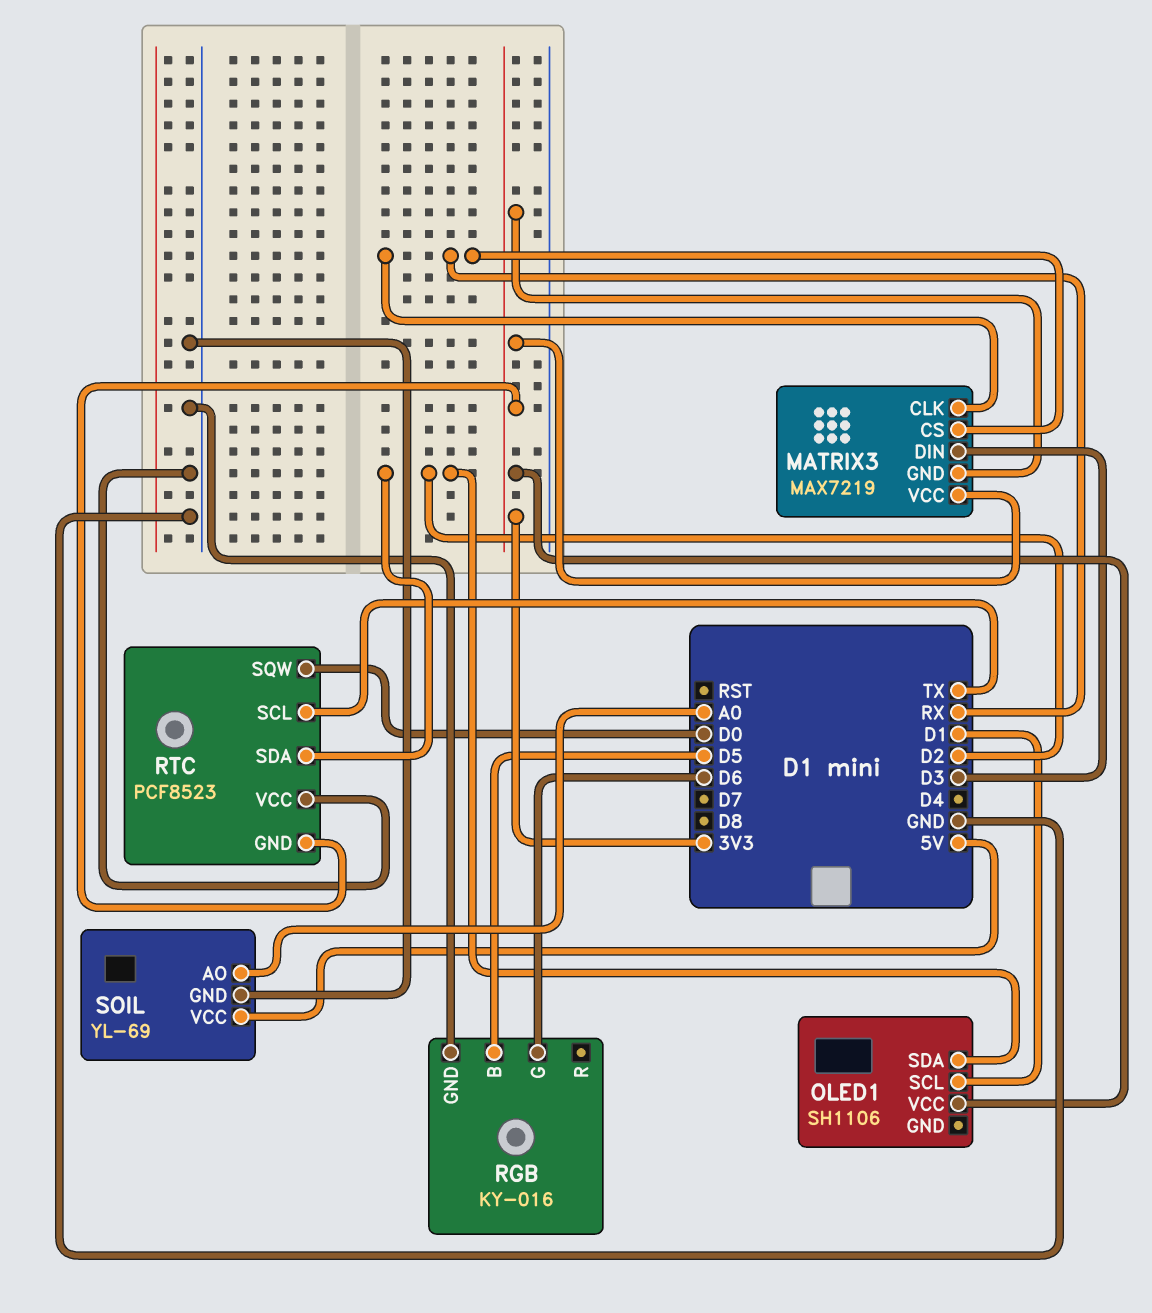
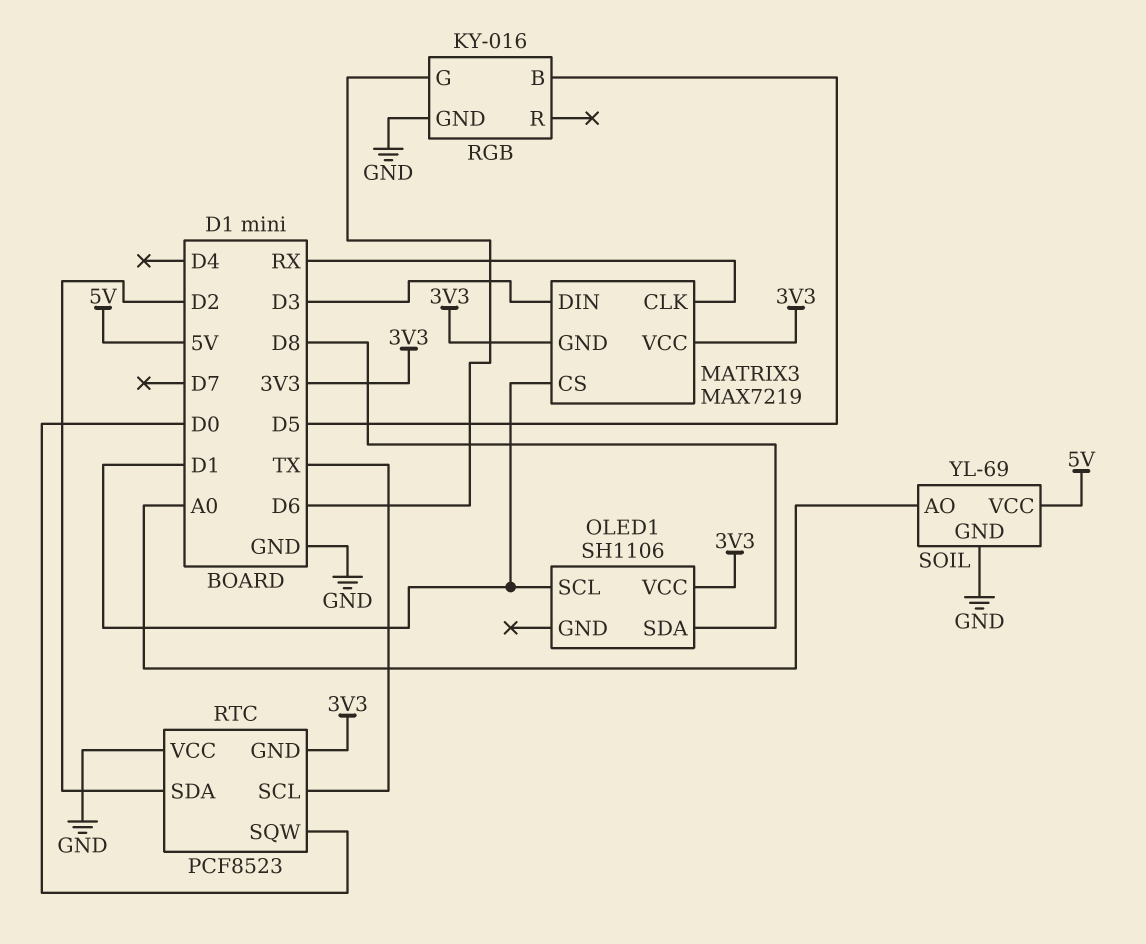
MATRIX3 pin CS: RX -> D1
OLED1 pin SDA: D2 -> D8

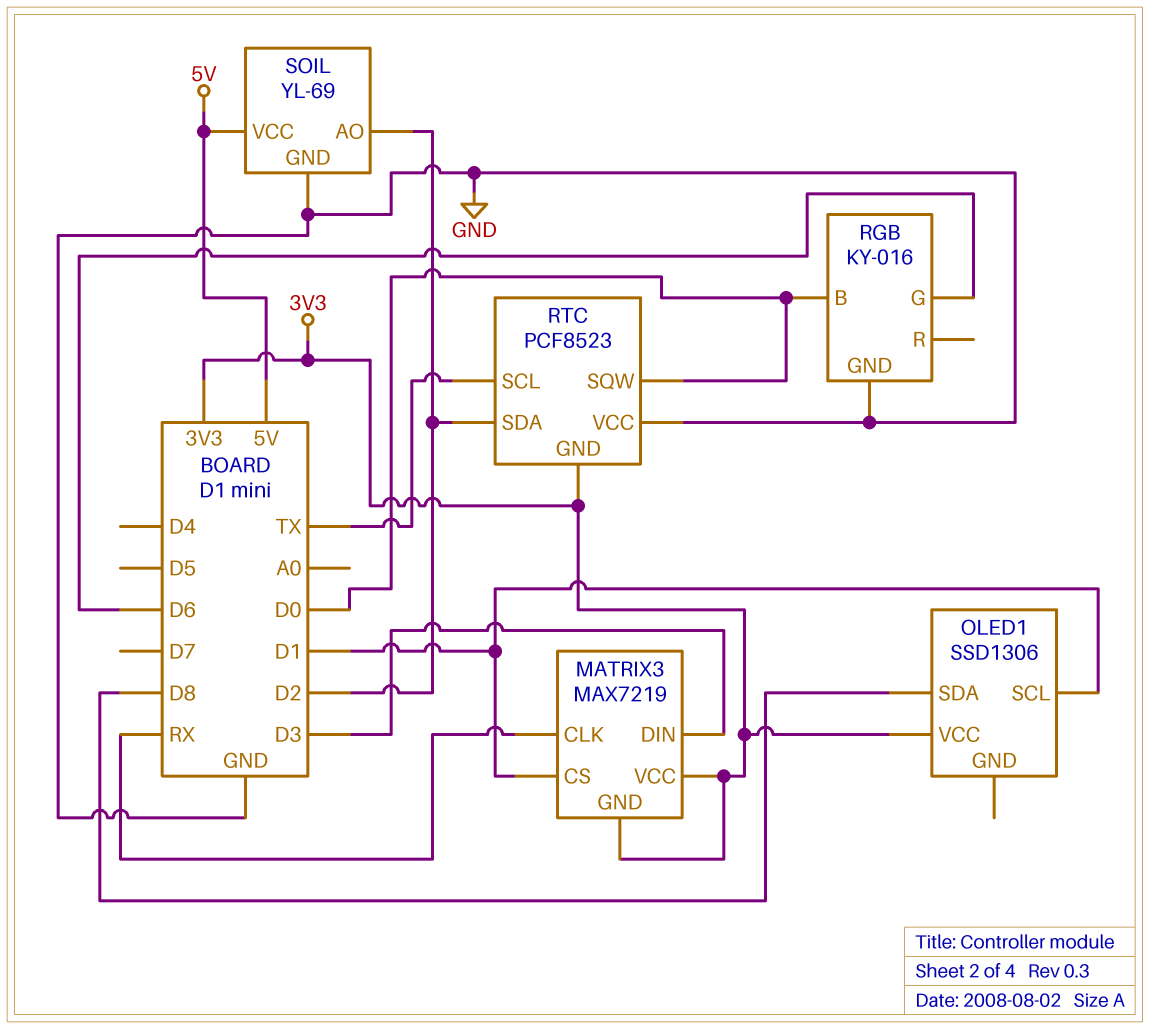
OLED1: SH1106 -> SSD1306
RGB pin B: D5 -> D0
SOIL pin AO: A0 -> D2

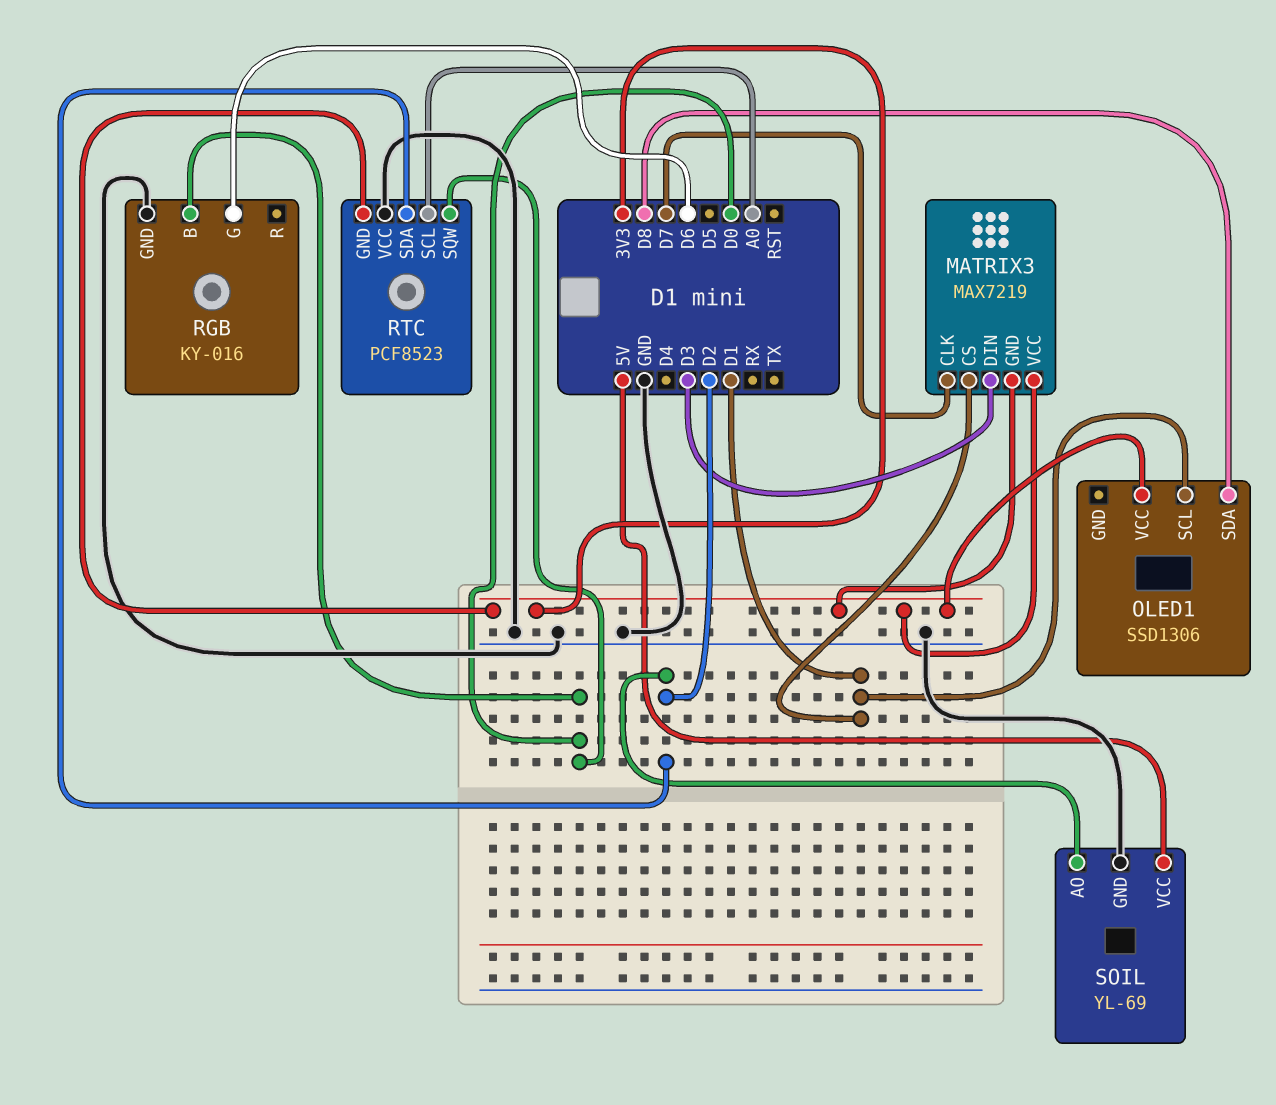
MATRIX3 pin CLK: RX -> D7
RTC pin SCL: TX -> A0

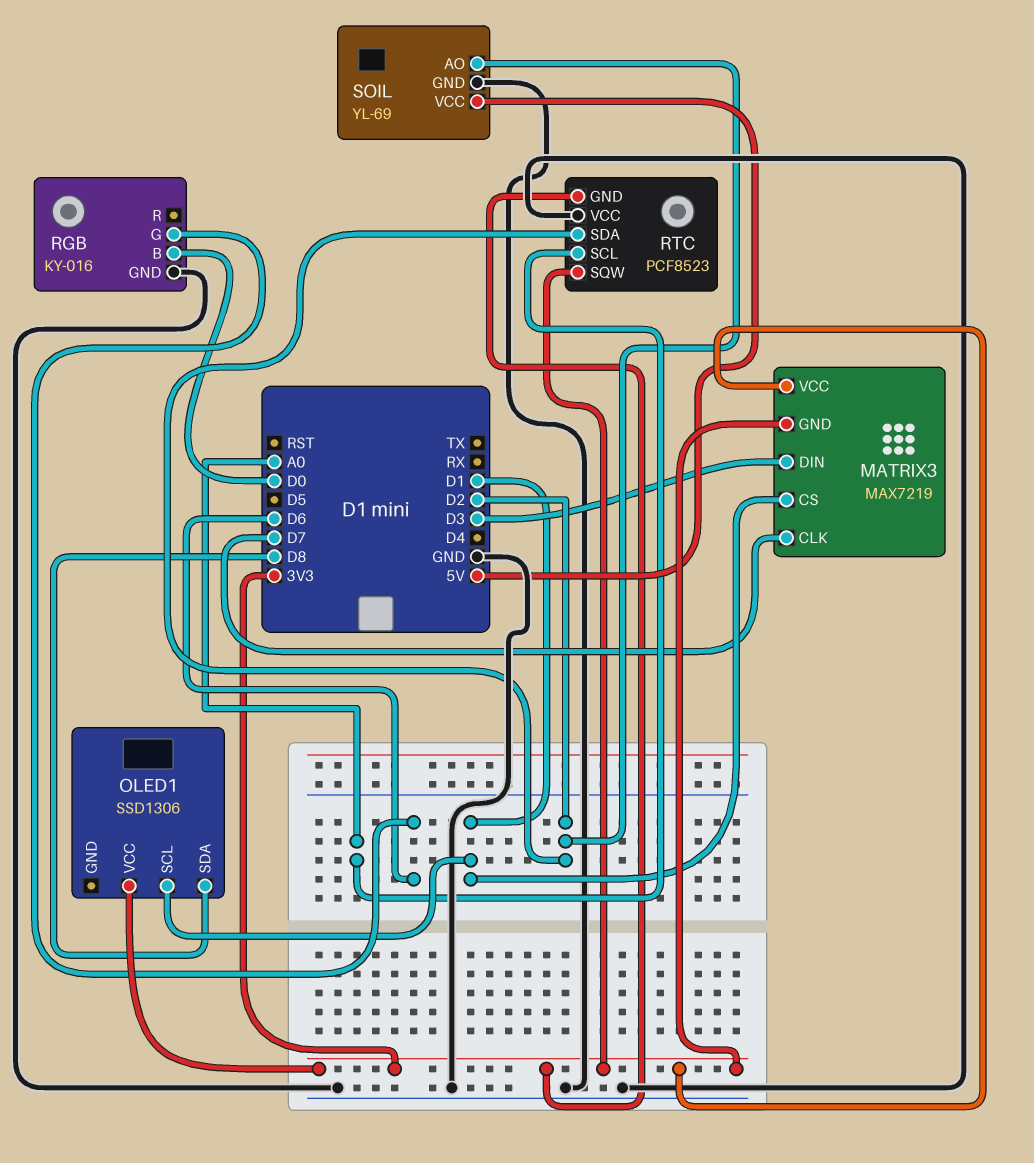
RTC pin SQW: D0 -> 3V3

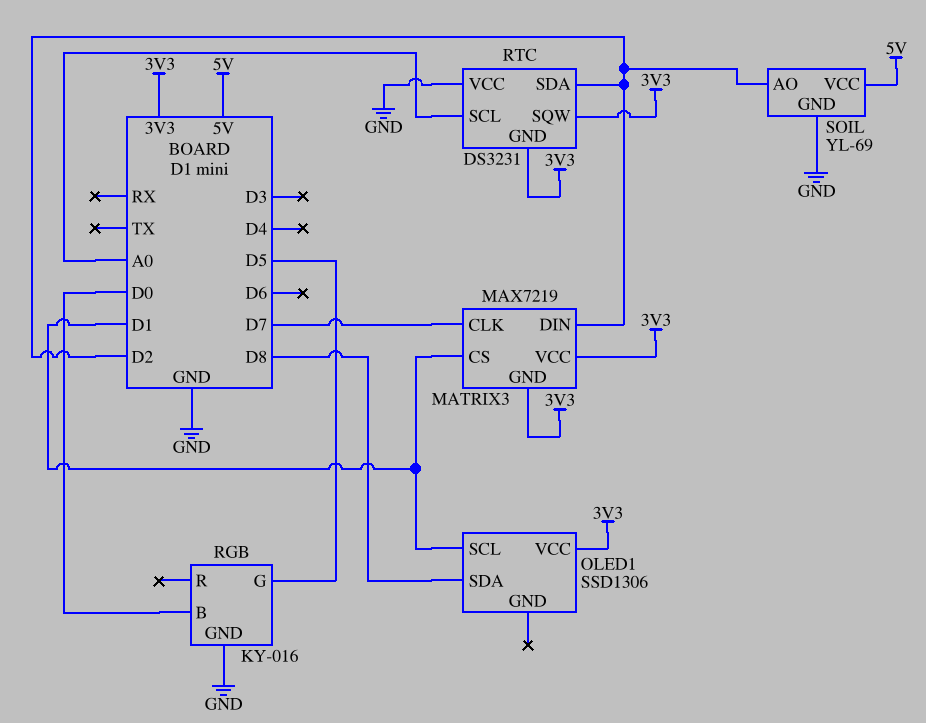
MATRIX3 pin DIN: D3 -> D2
RGB pin G: D6 -> D5
RTC: PCF8523 -> DS3231

